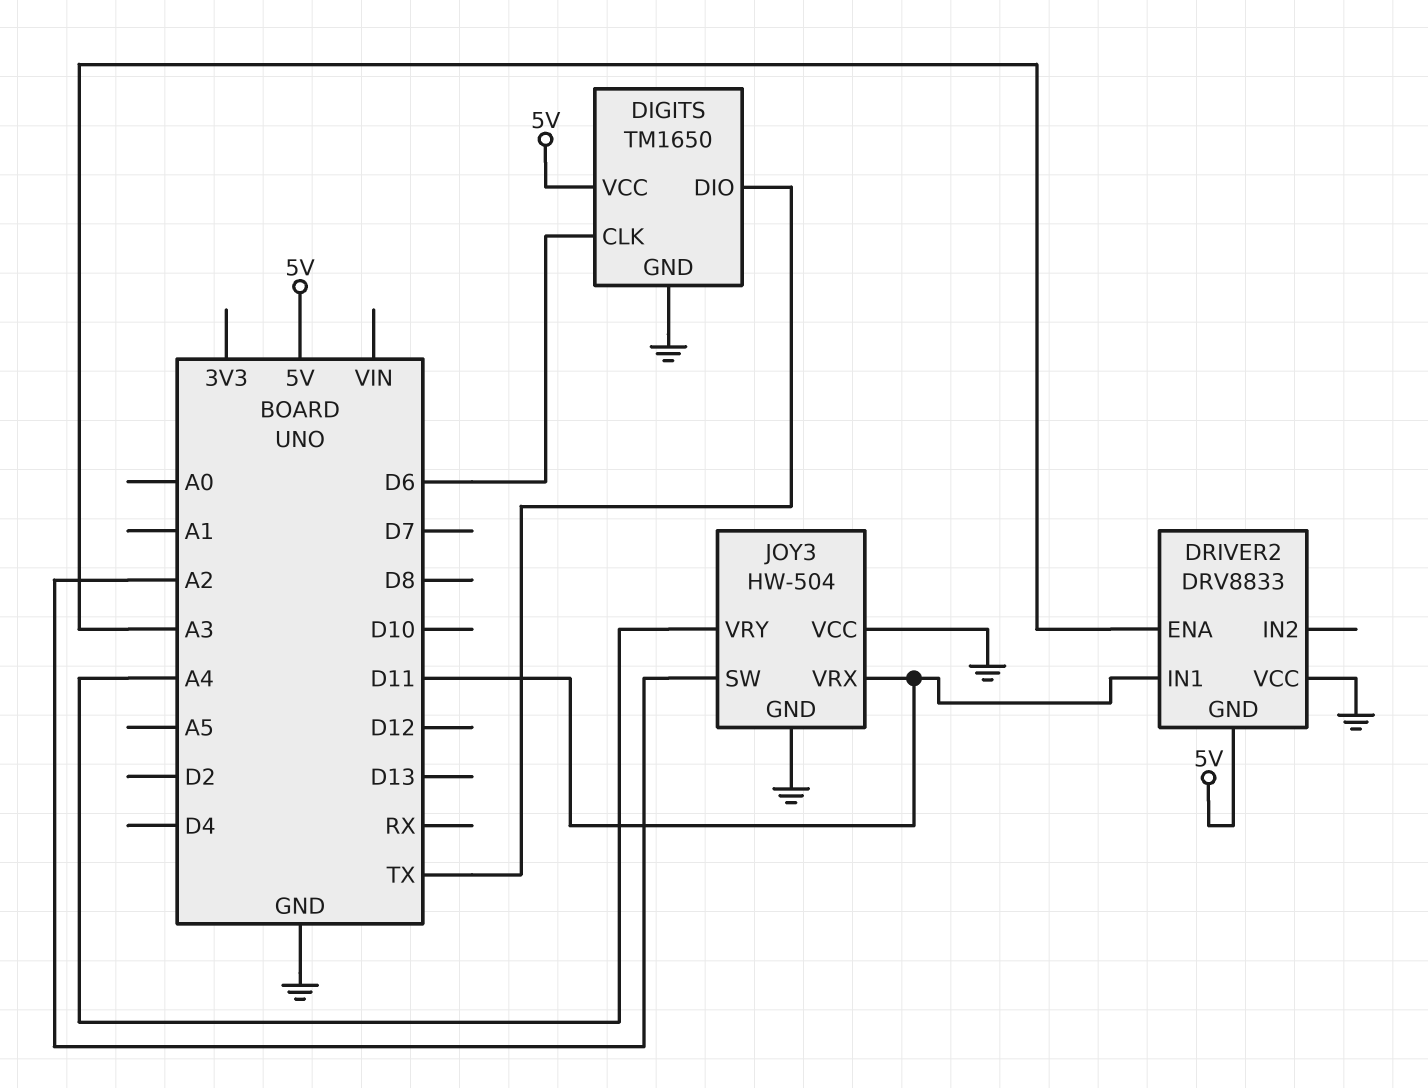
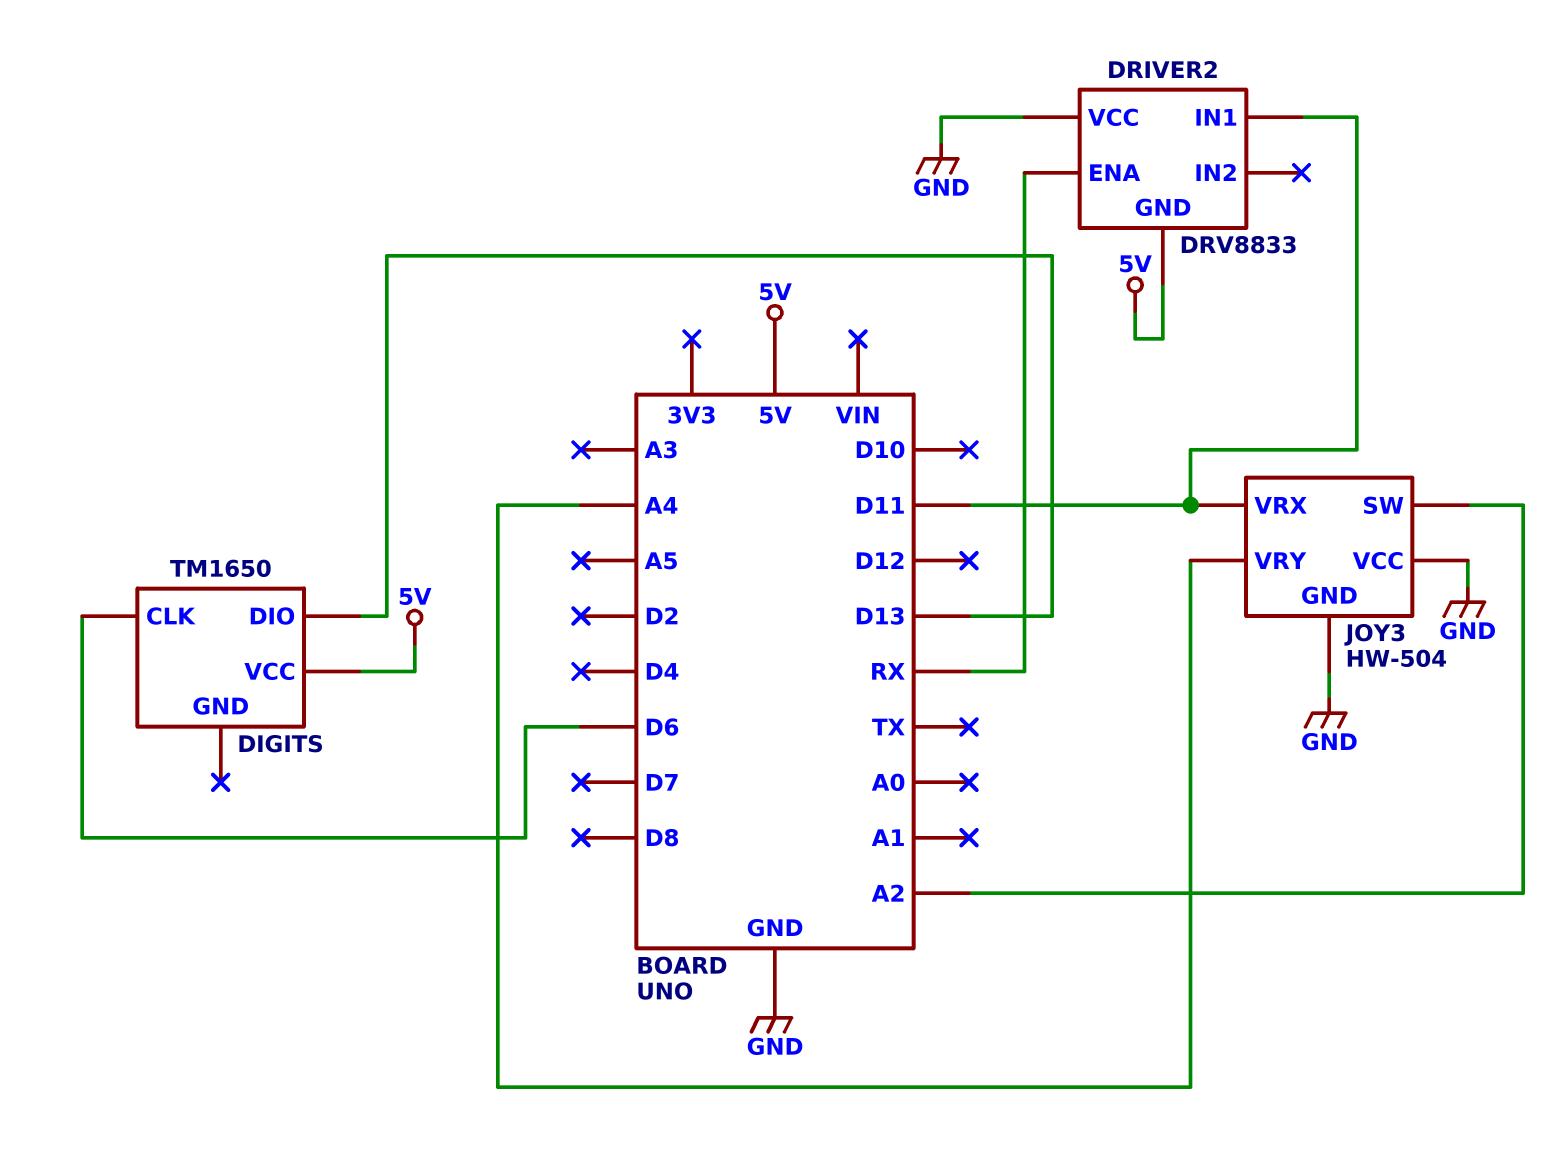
DIGITS pin DIO: TX -> D13
DIGITS pin GND: GND -> none
DRIVER2 pin ENA: A3 -> RX

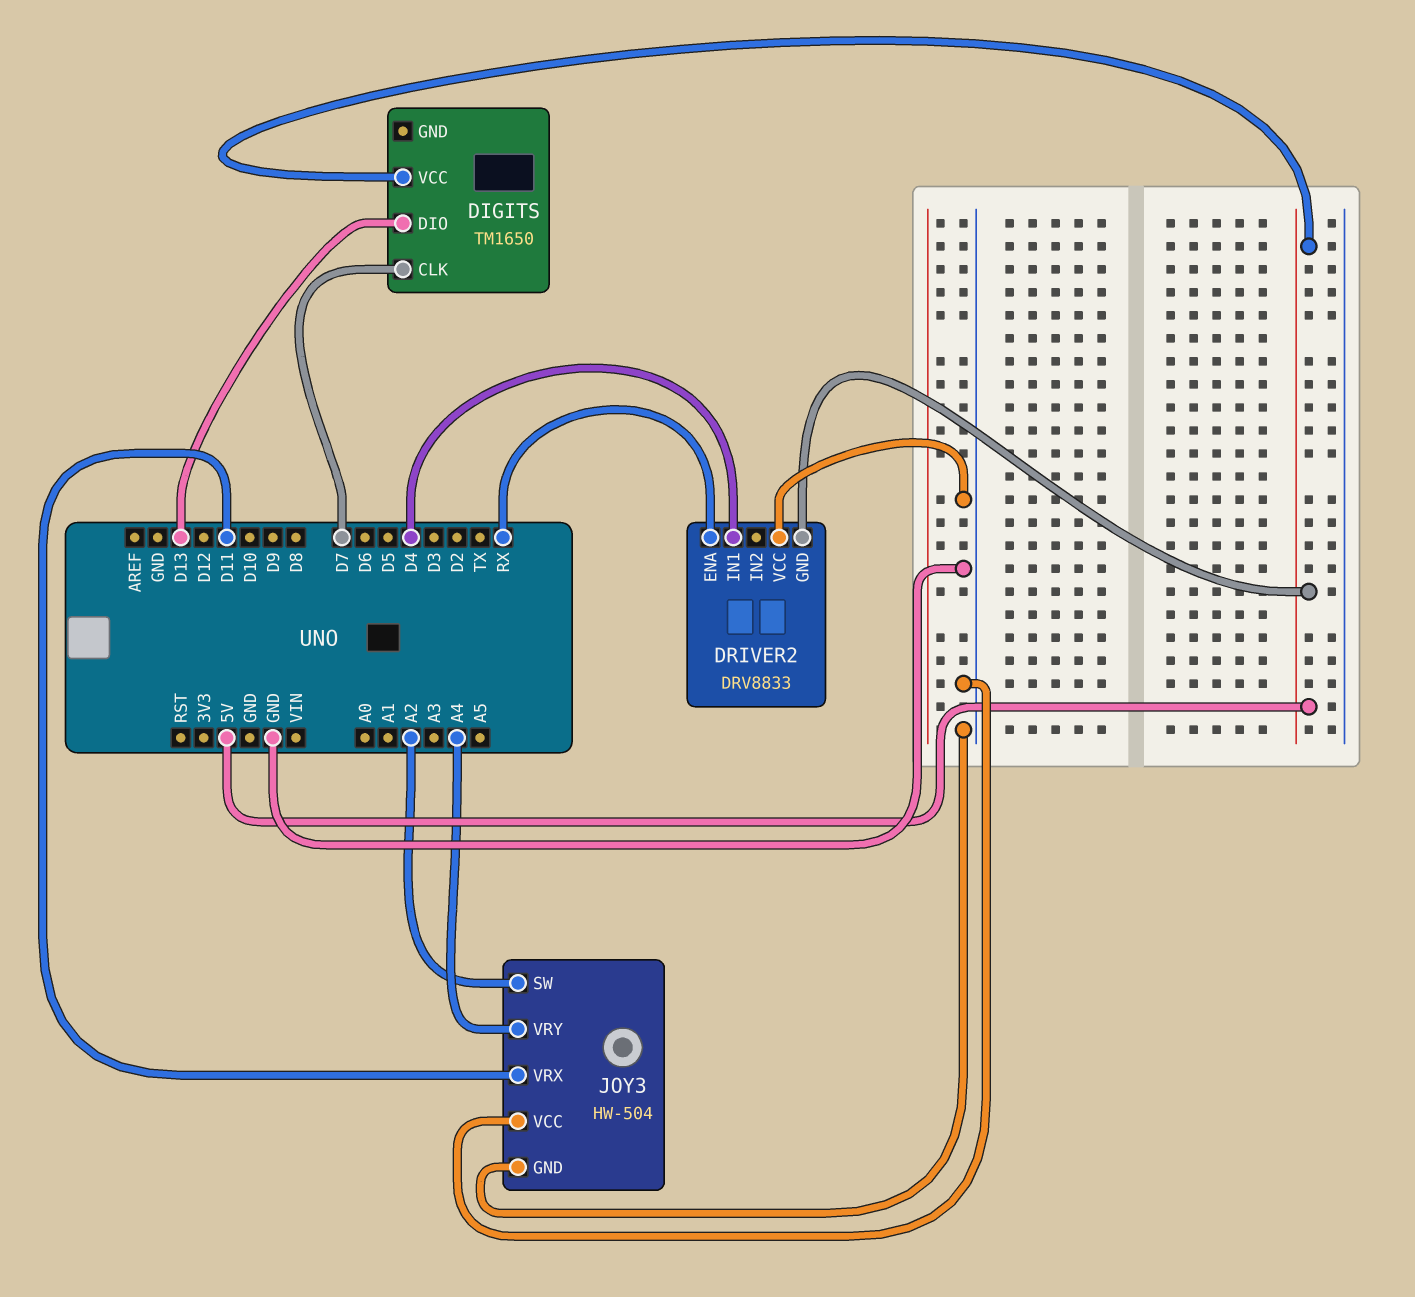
DIGITS pin CLK: D6 -> D7
DRIVER2 pin IN1: D11 -> D4

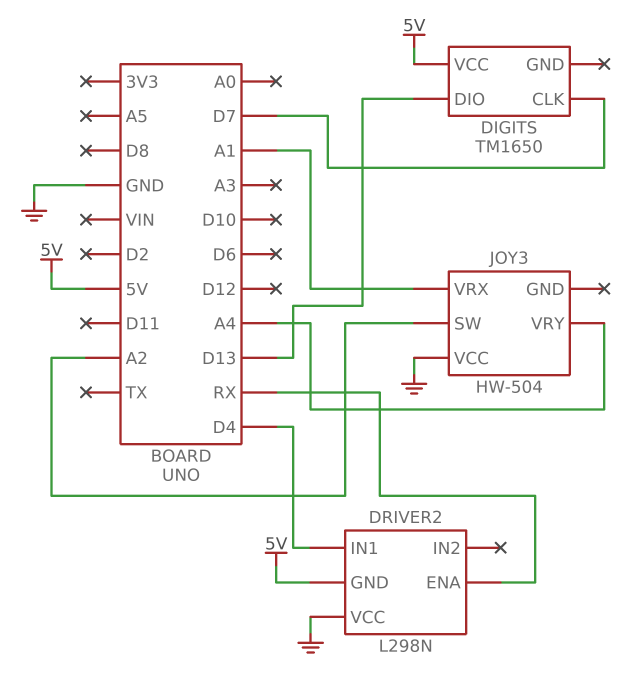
DRIVER2: DRV8833 -> L298N
JOY3 pin GND: GND -> none
JOY3 pin VRX: D11 -> A1

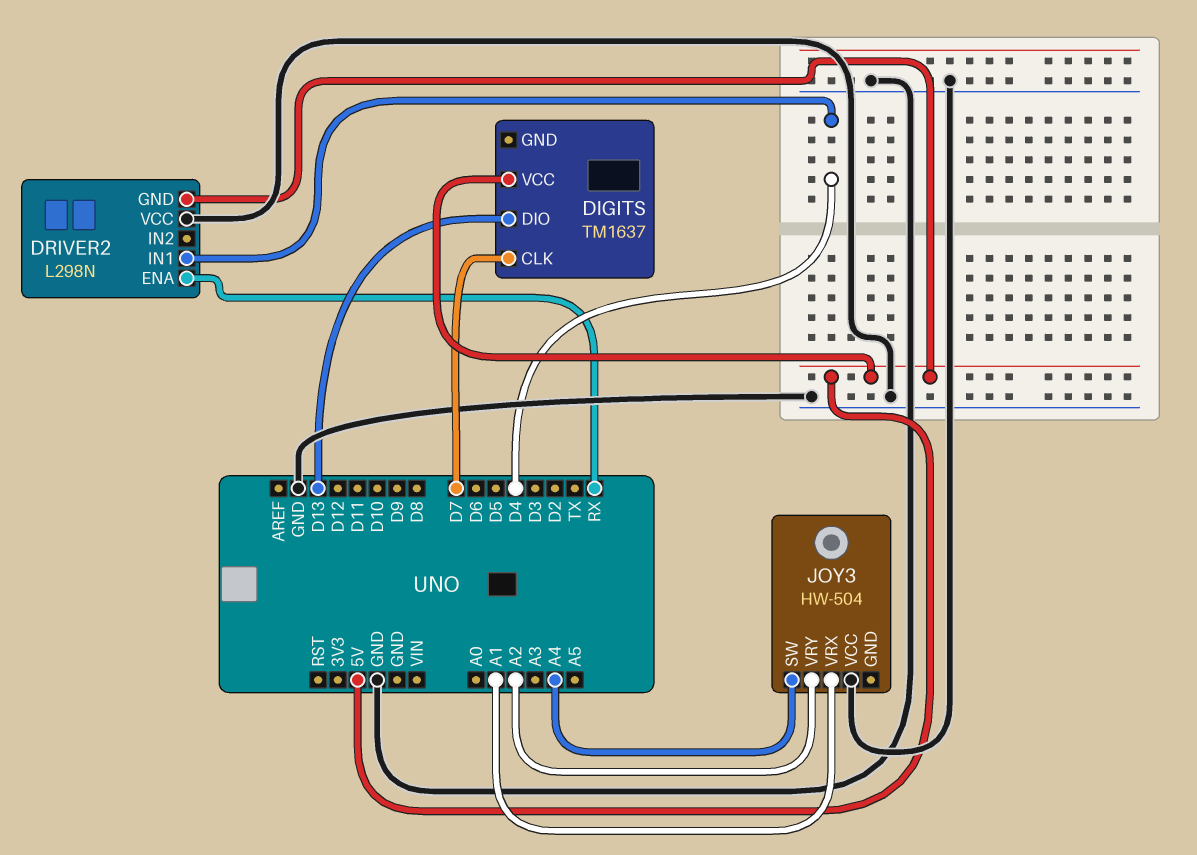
DIGITS: TM1650 -> TM1637
JOY3 pin SW: A2 -> A4
JOY3 pin VRY: A4 -> A2

